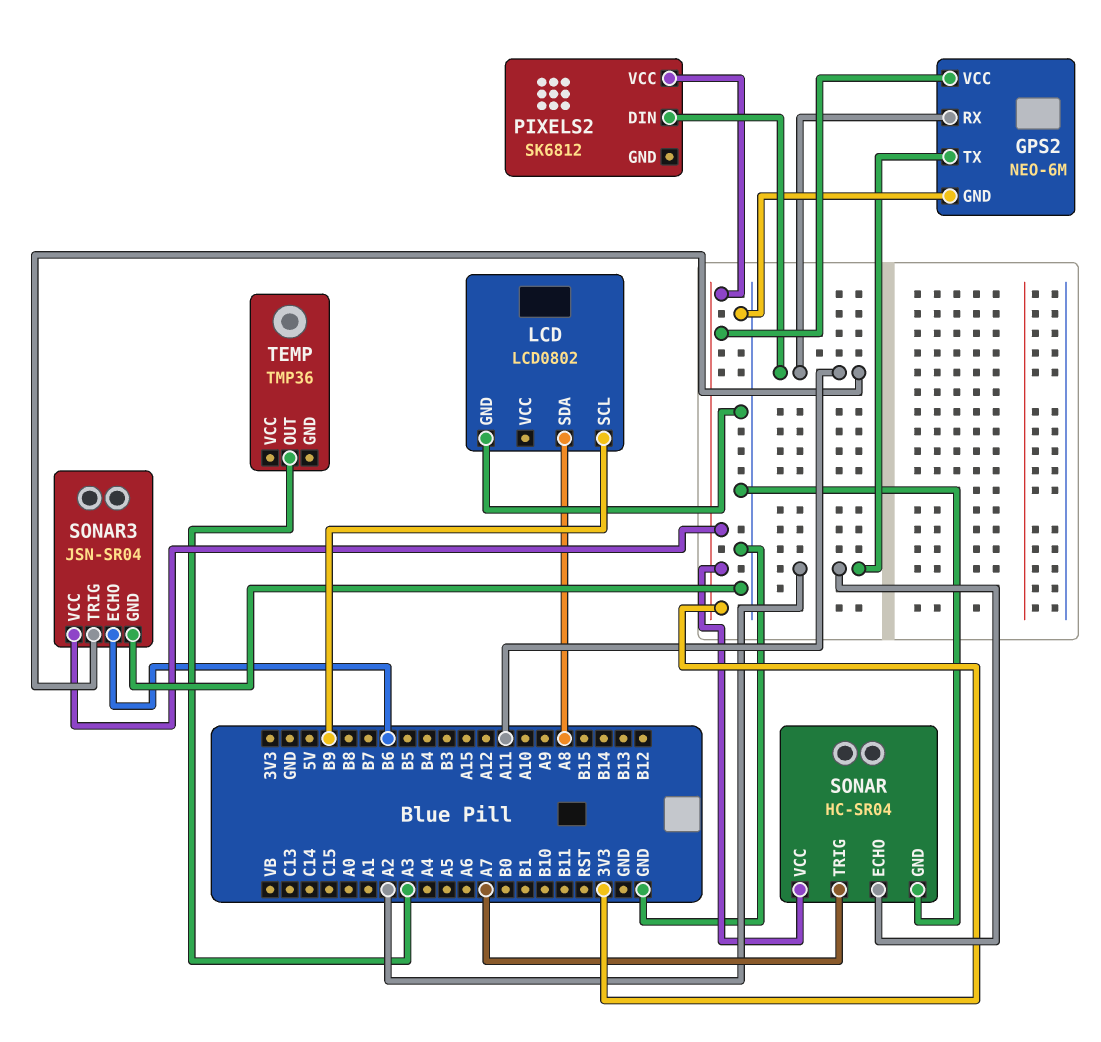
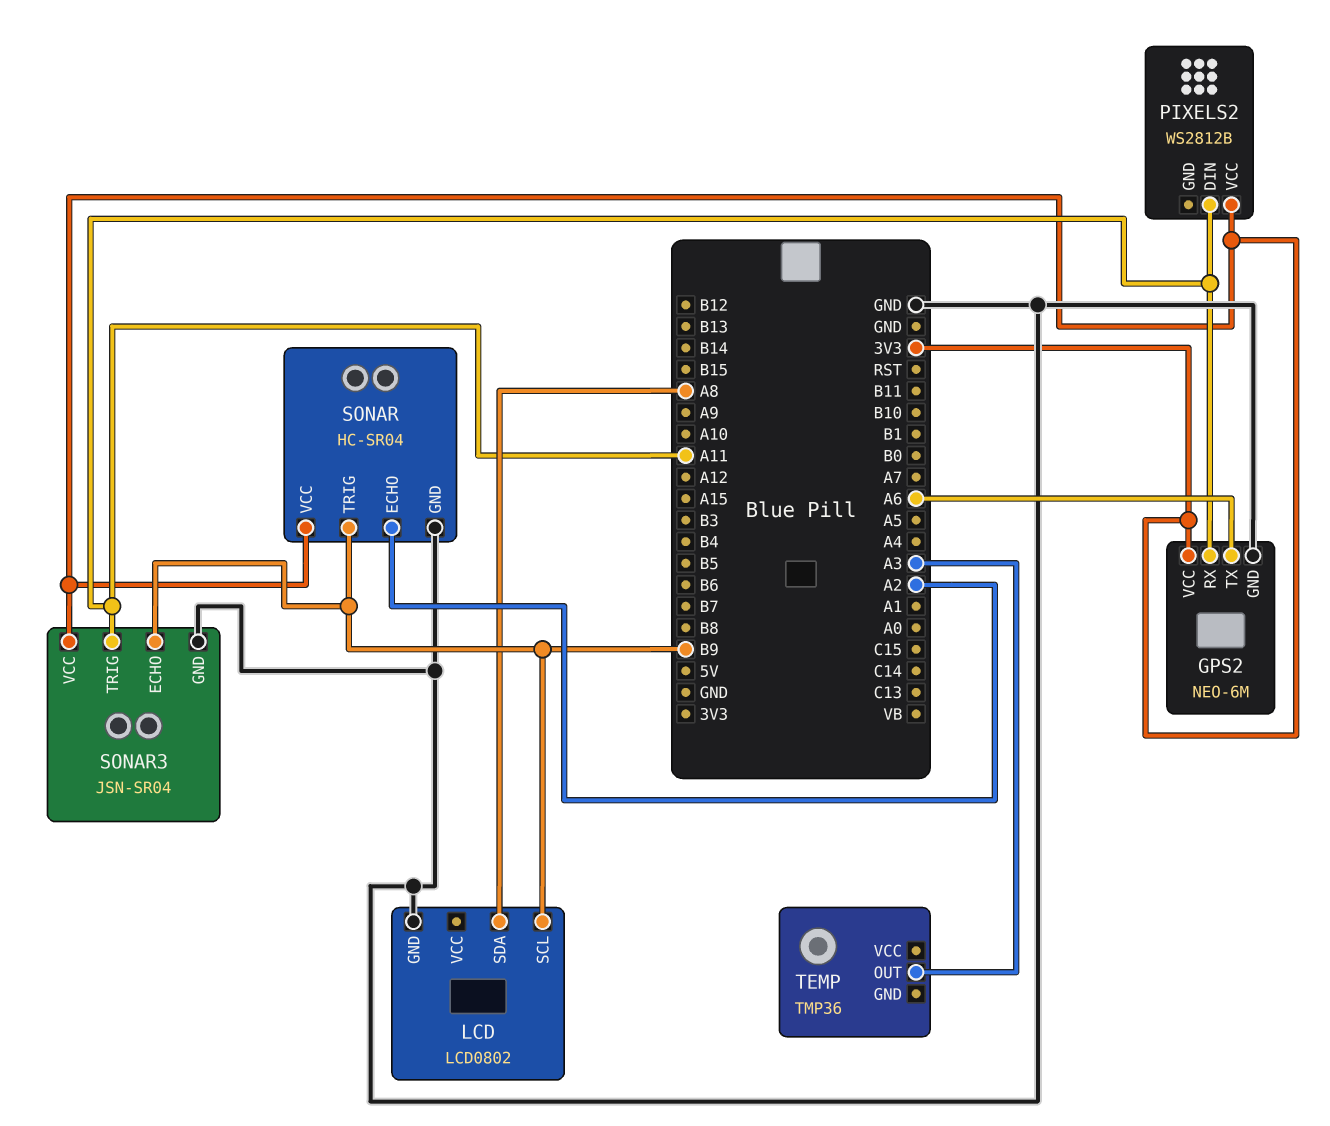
GPS2 pin TX: A2 -> A6
PIXELS2: SK6812 -> WS2812B
SONAR pin TRIG: A7 -> B9
SONAR3 pin ECHO: B6 -> B9

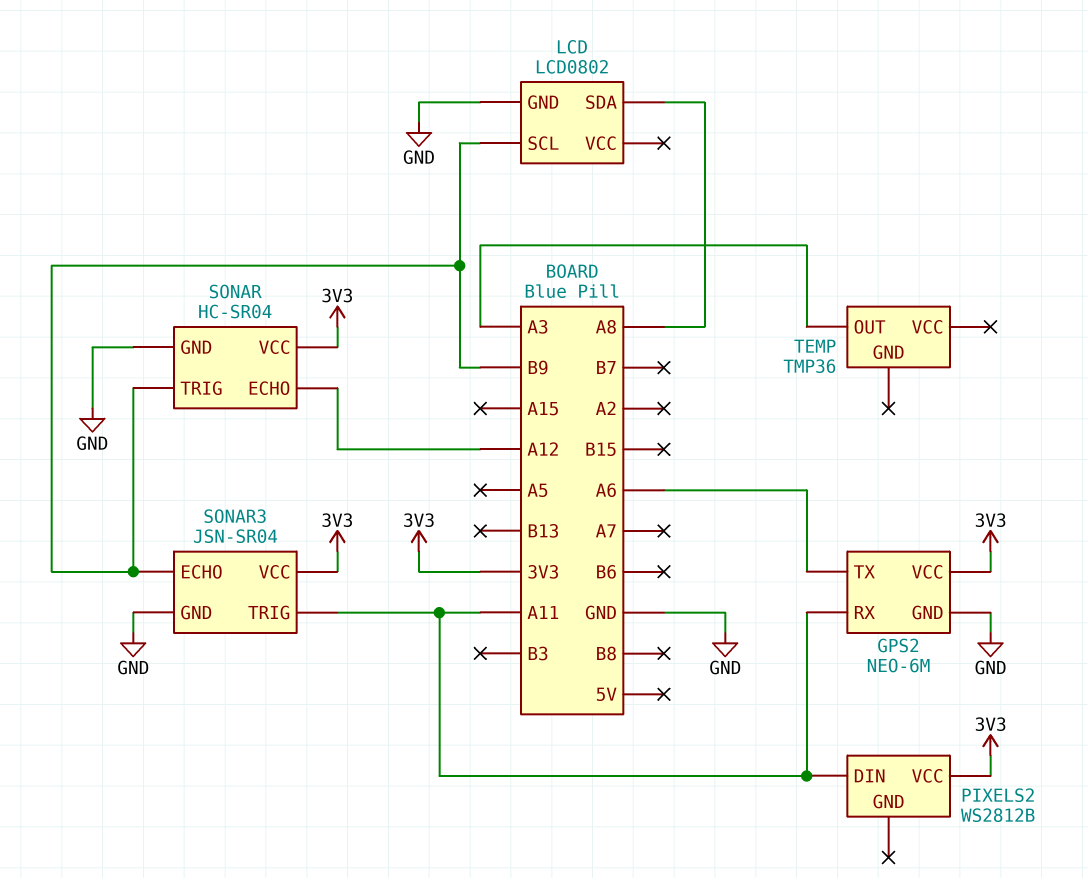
SONAR pin ECHO: A2 -> A12

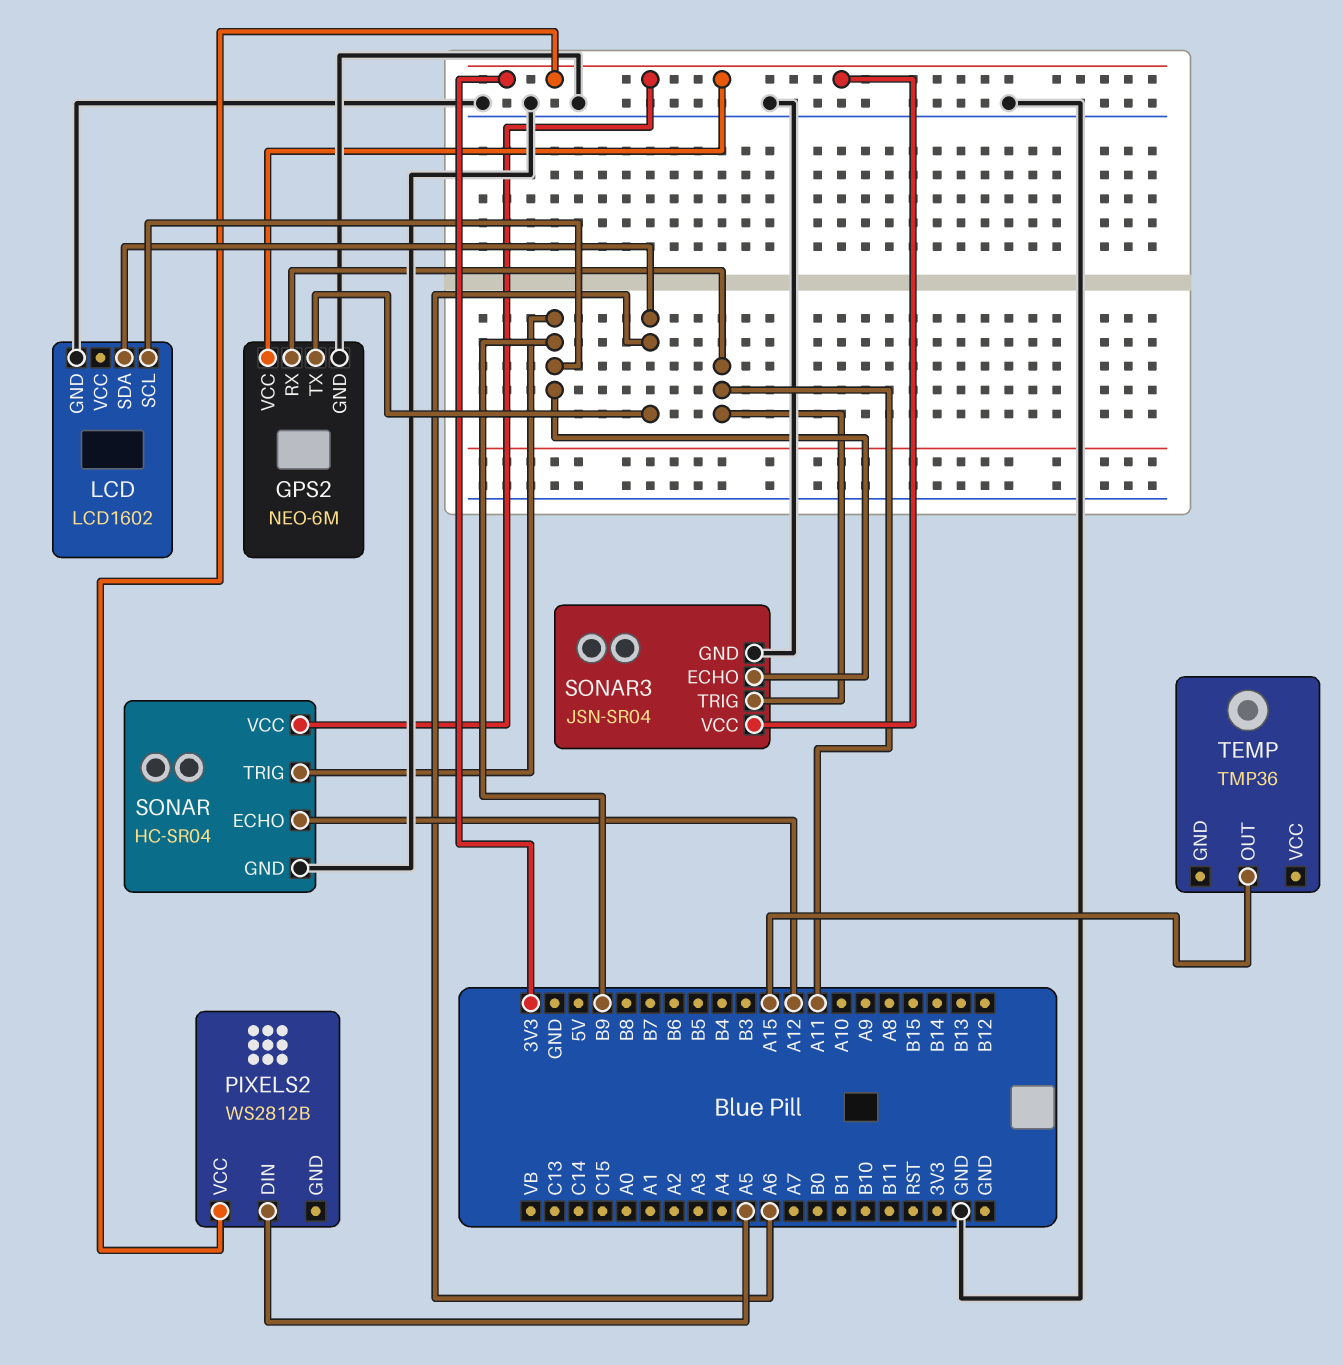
LCD: LCD0802 -> LCD1602
LCD pin SDA: A8 -> A6
PIXELS2 pin DIN: A11 -> A5
TEMP pin OUT: A3 -> A15

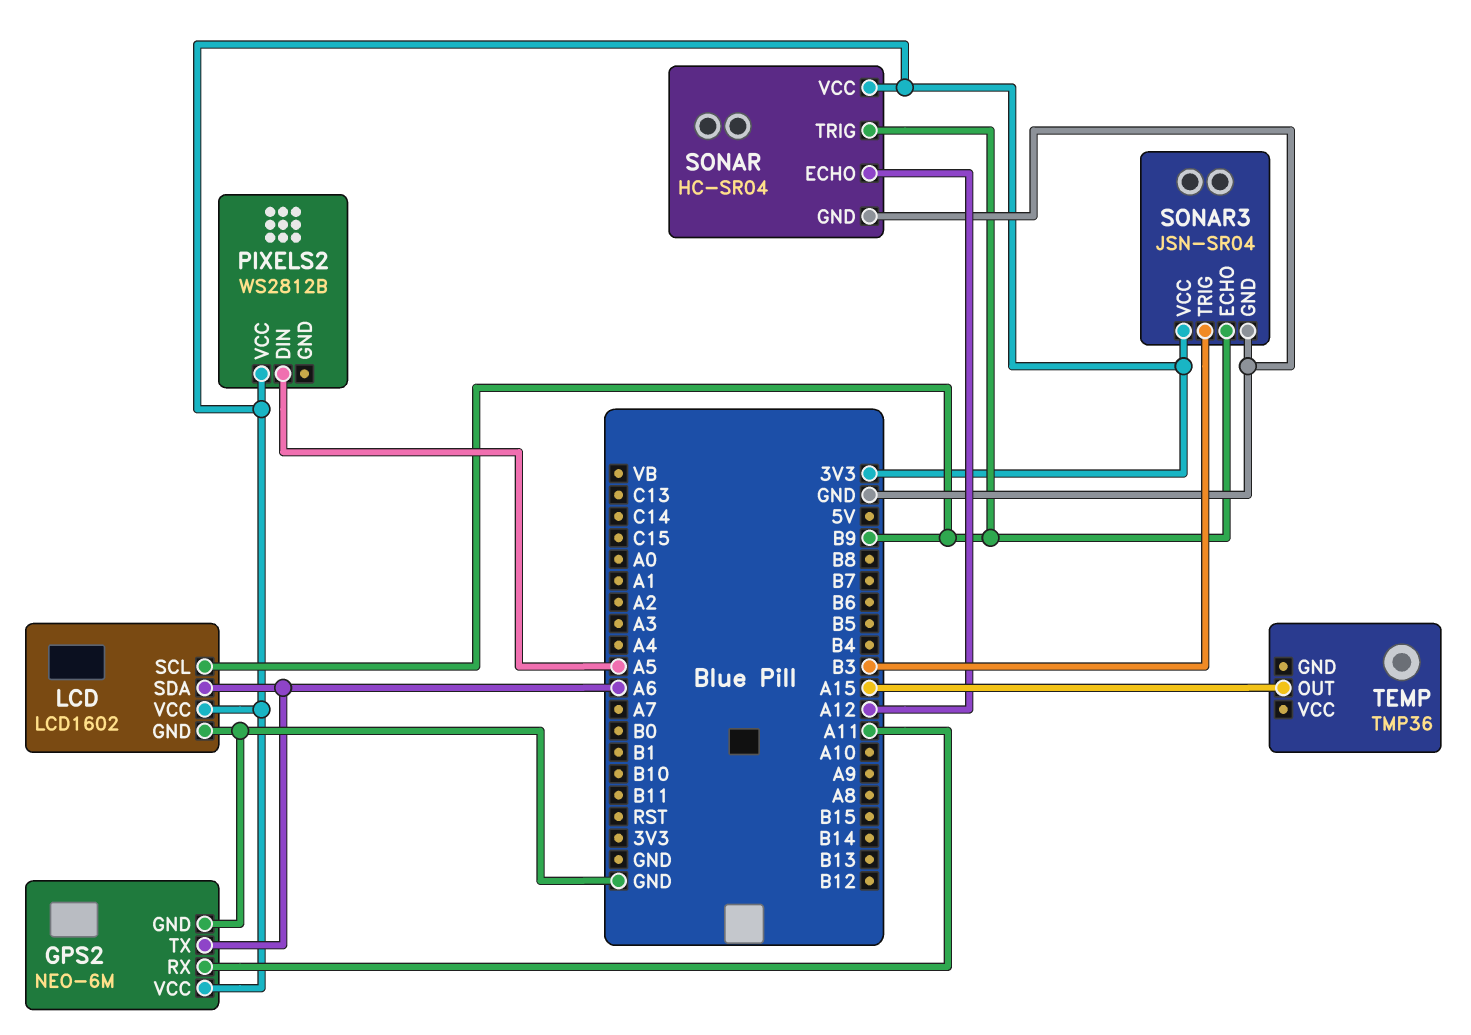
LCD pin VCC: none -> 3V3
SONAR3 pin TRIG: A11 -> B3

